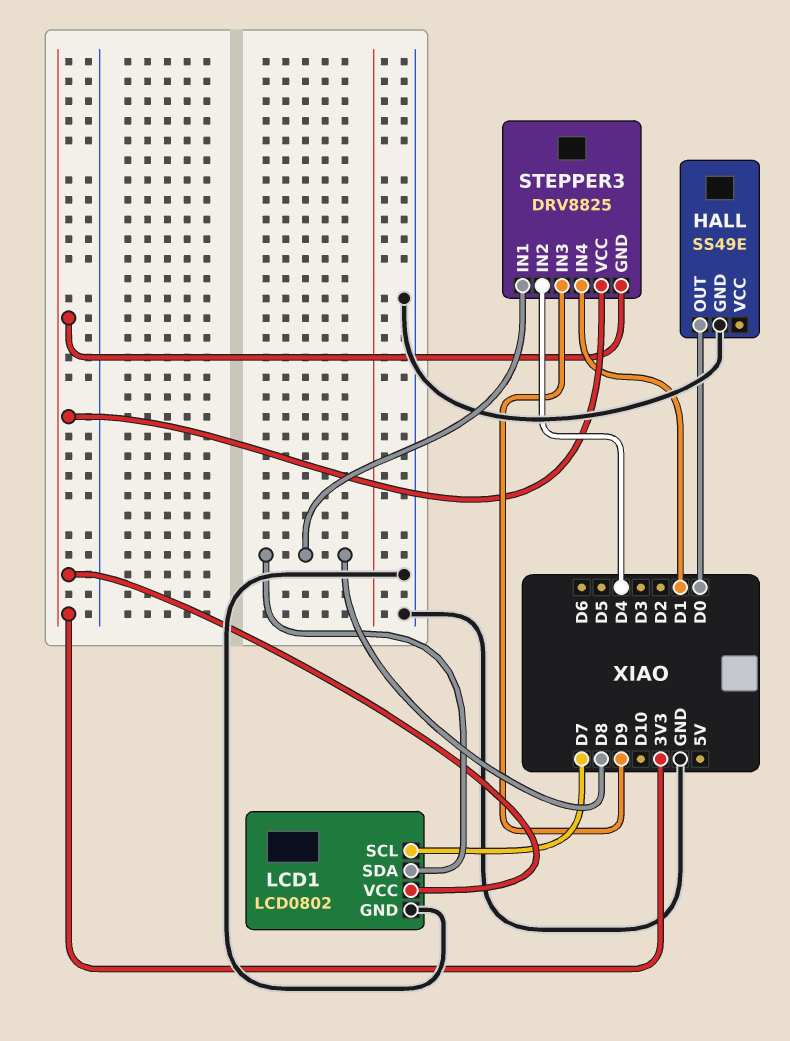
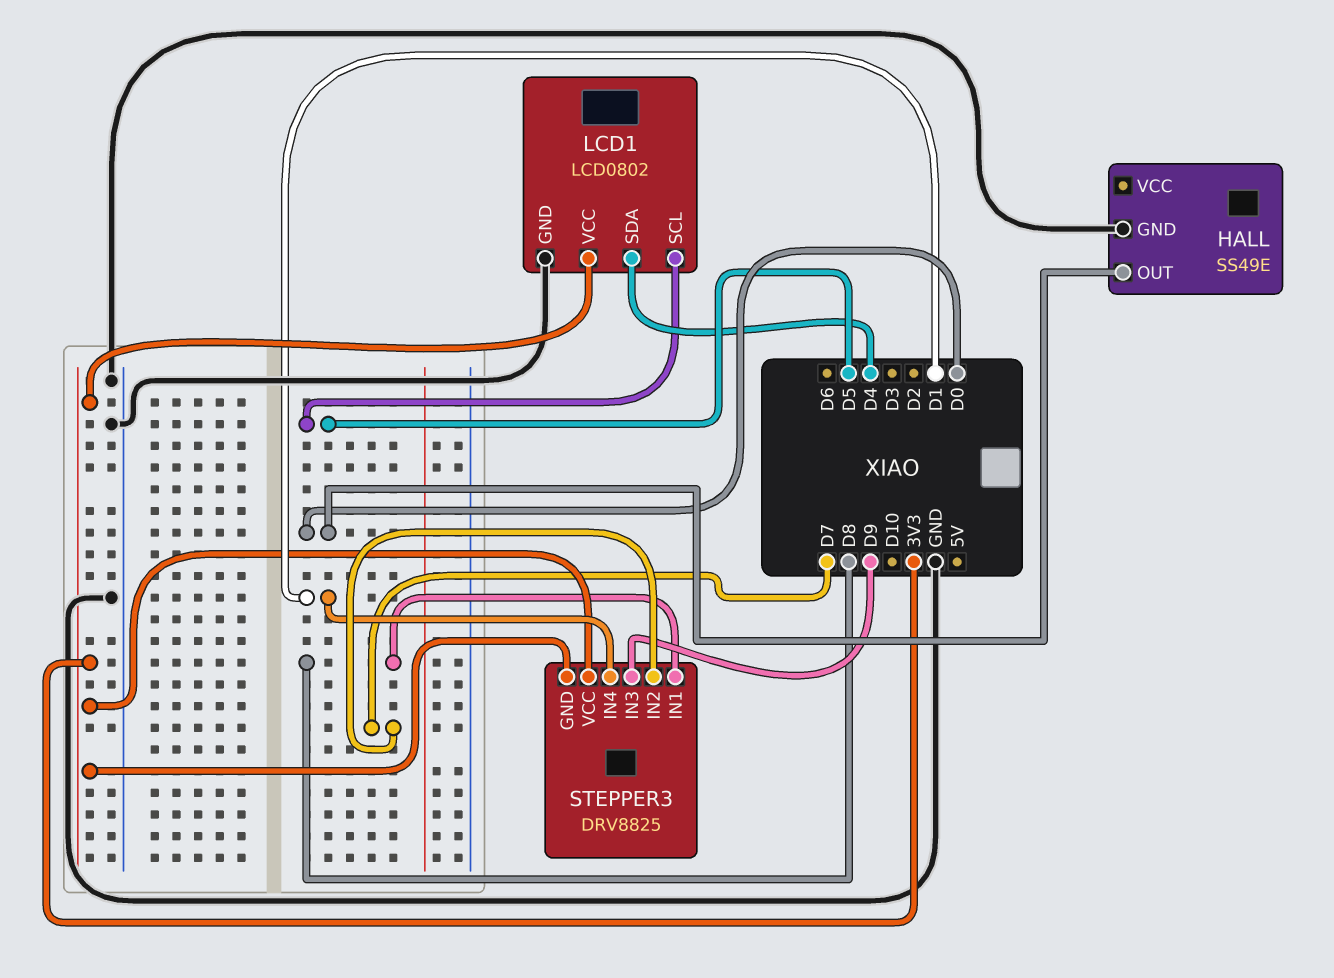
LCD1 pin SCL: D7 -> D5
LCD1 pin SDA: D8 -> D4
STEPPER3 pin IN2: D4 -> D7

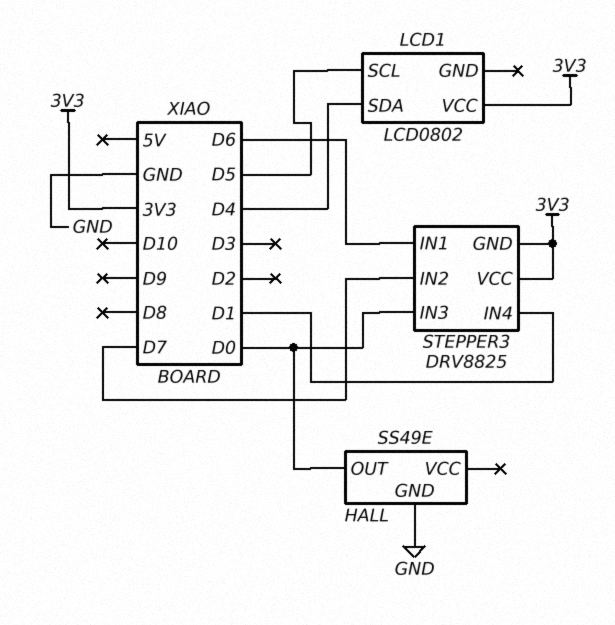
LCD1 pin GND: GND -> none
STEPPER3 pin IN1: D8 -> D6
STEPPER3 pin IN3: D9 -> D0

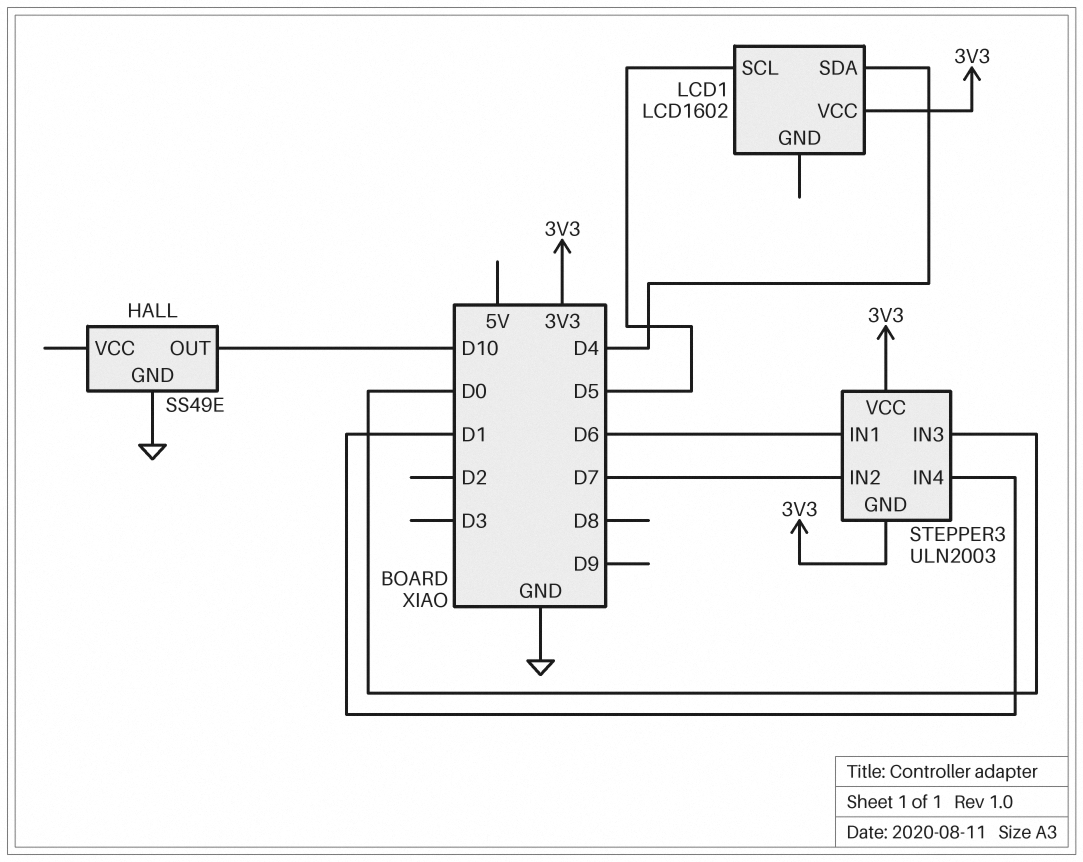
HALL pin OUT: D0 -> D10
LCD1: LCD0802 -> LCD1602
STEPPER3: DRV8825 -> ULN2003

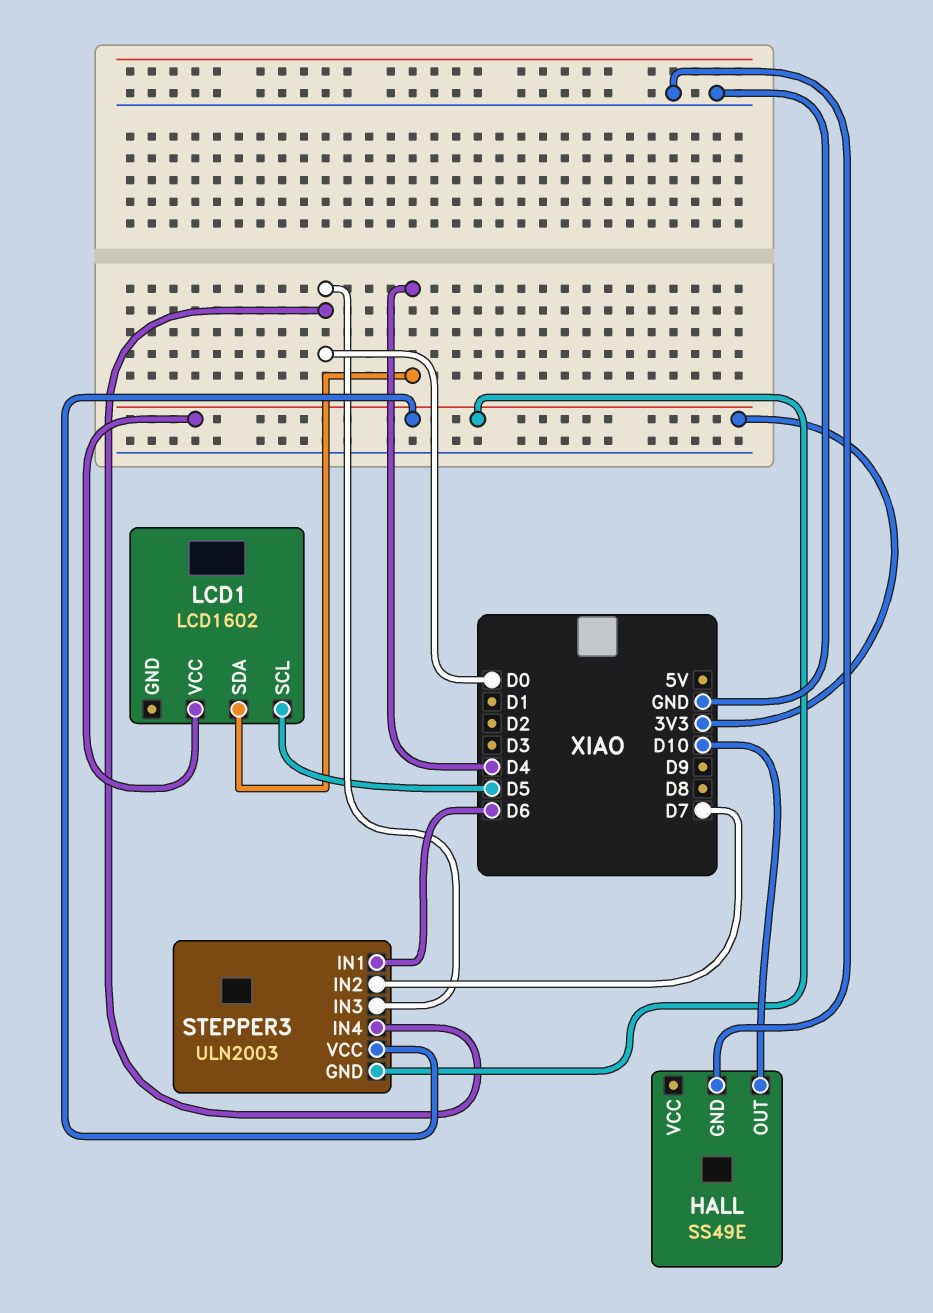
STEPPER3 pin IN4: D1 -> D0

